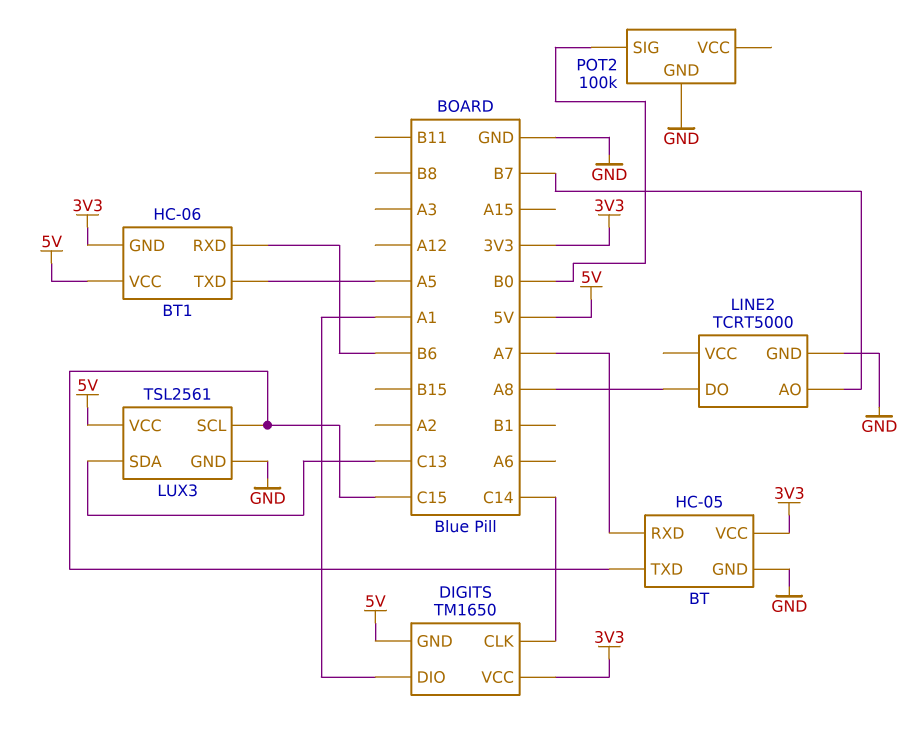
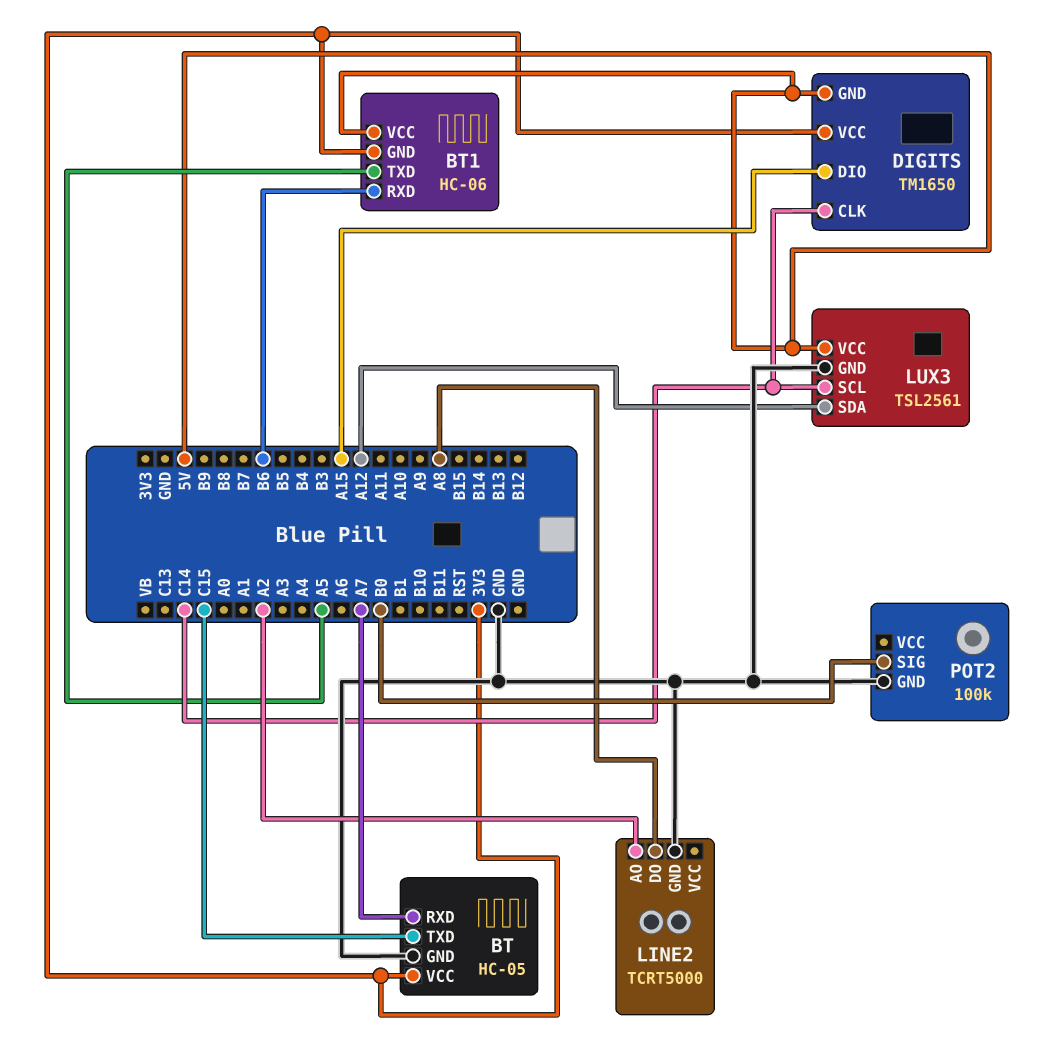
DIGITS pin DIO: A1 -> A15
LINE2 pin AO: B7 -> A2
LUX3 pin SCL: C15 -> C14
LUX3 pin SDA: C13 -> A12

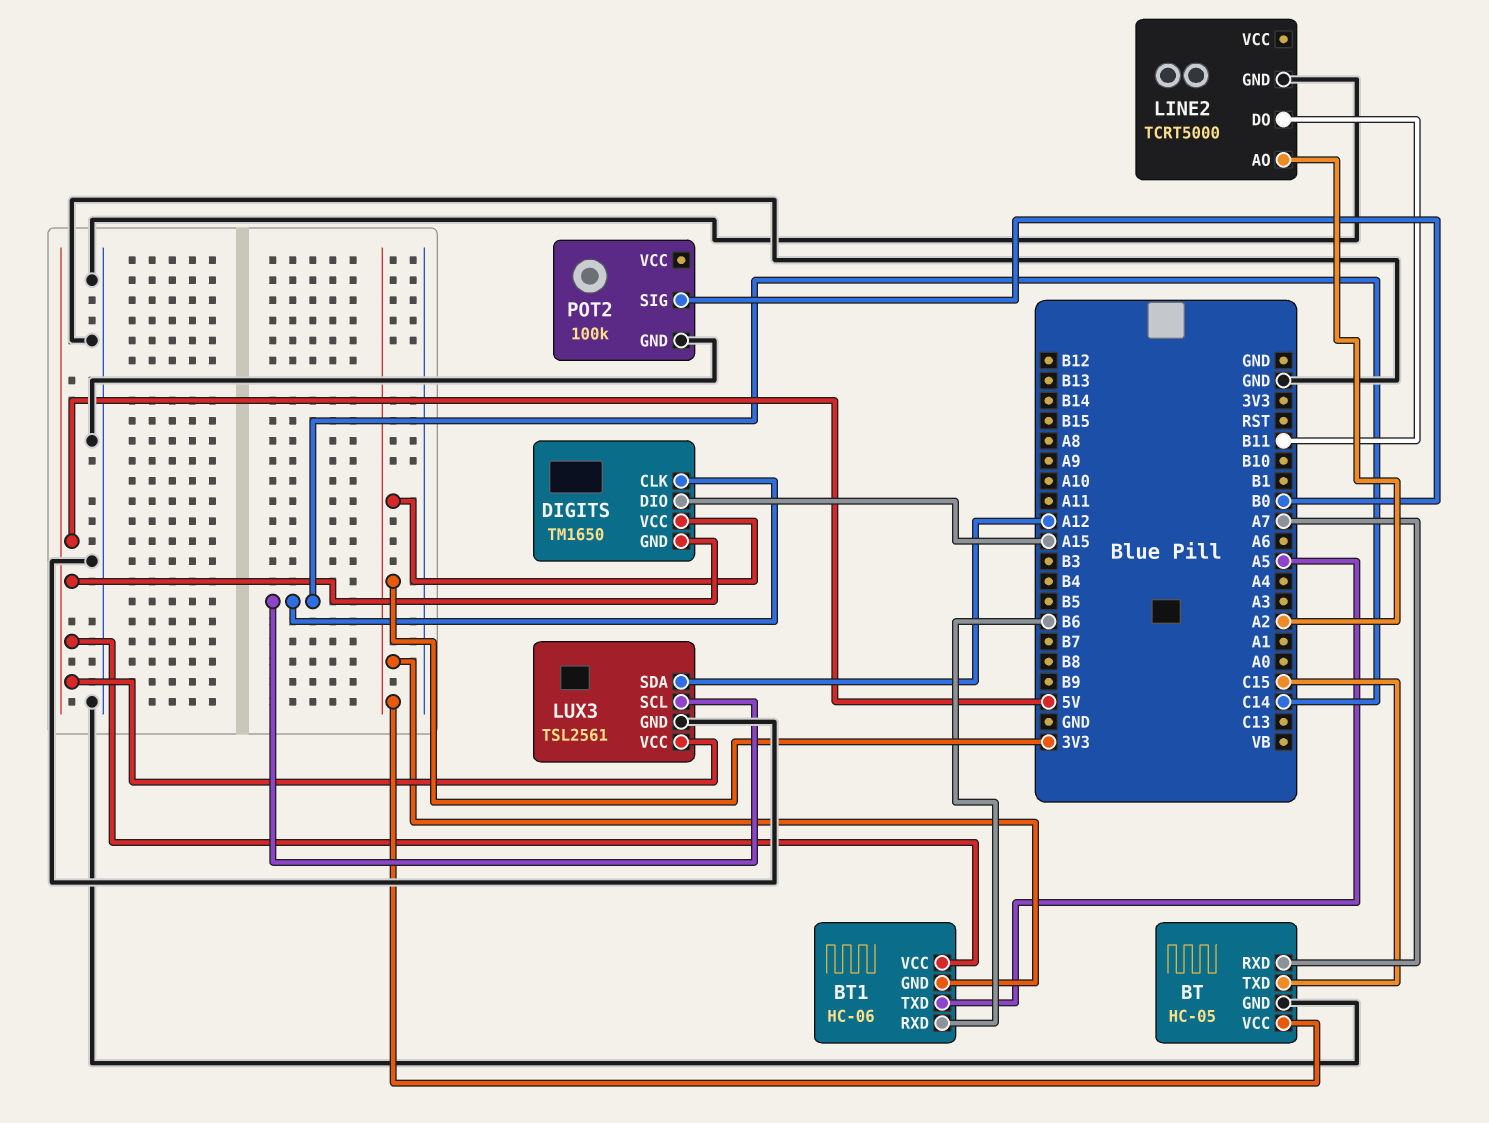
LINE2 pin DO: A8 -> B11

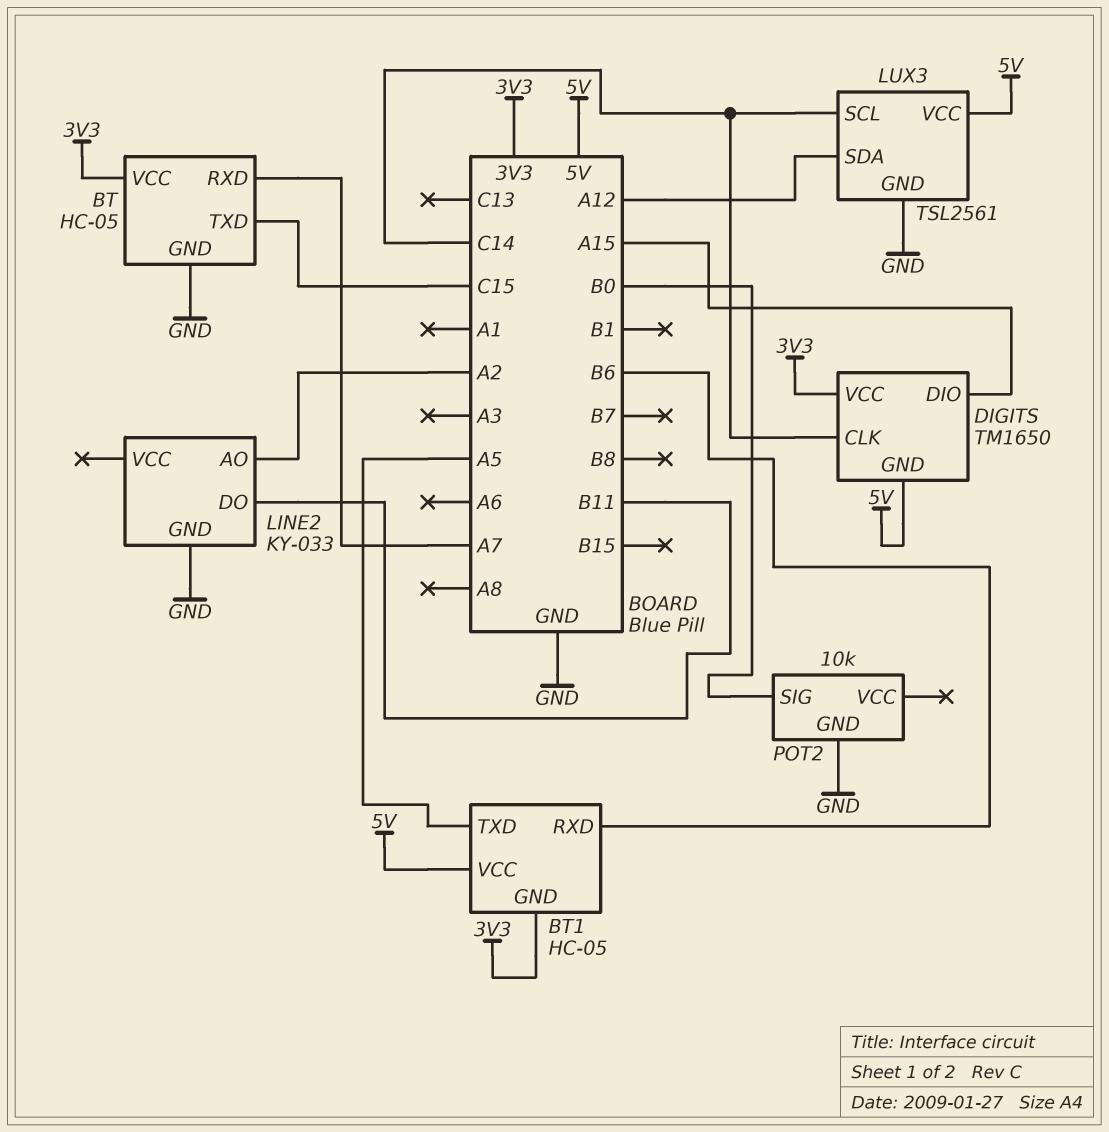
BT1: HC-06 -> HC-05
LINE2: TCRT5000 -> KY-033
POT2: 100k -> 10k

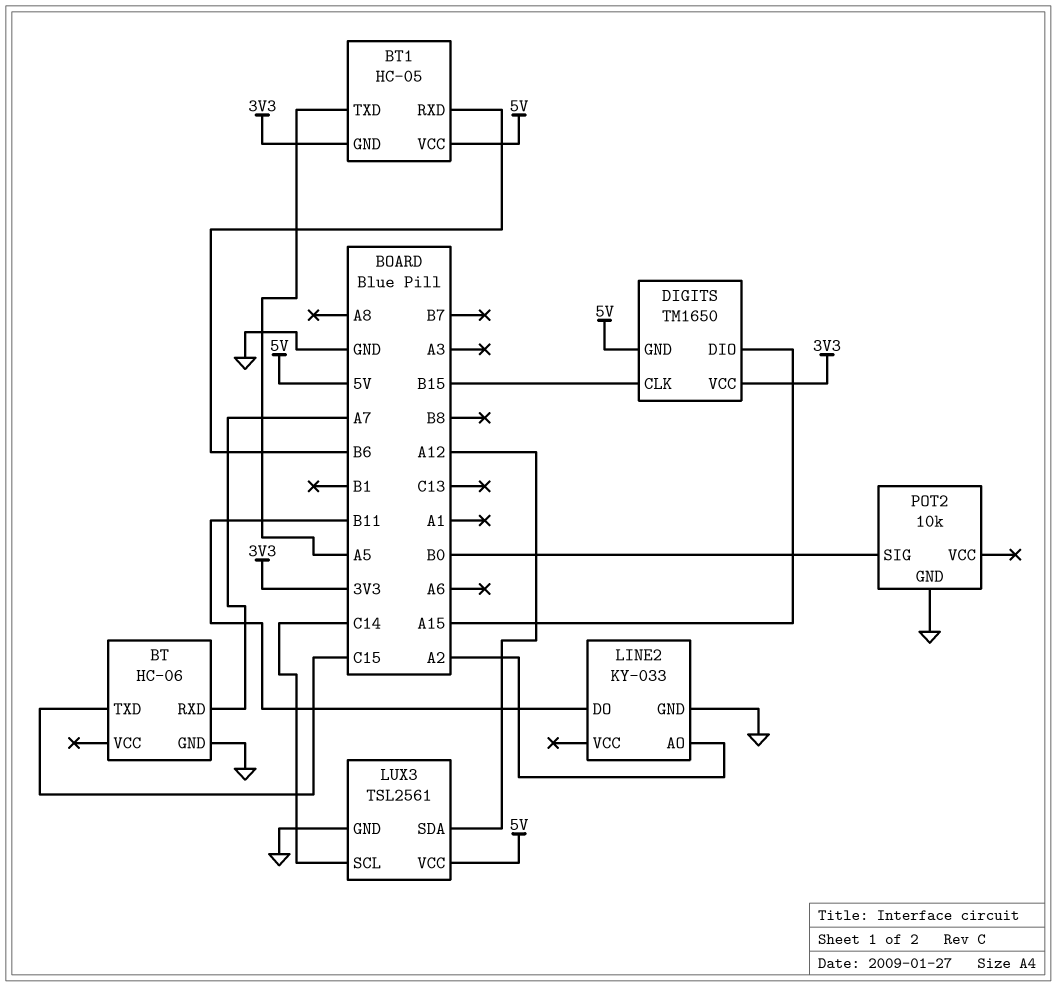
BT: HC-05 -> HC-06
BT pin VCC: 3V3 -> none
DIGITS pin CLK: C14 -> B15

